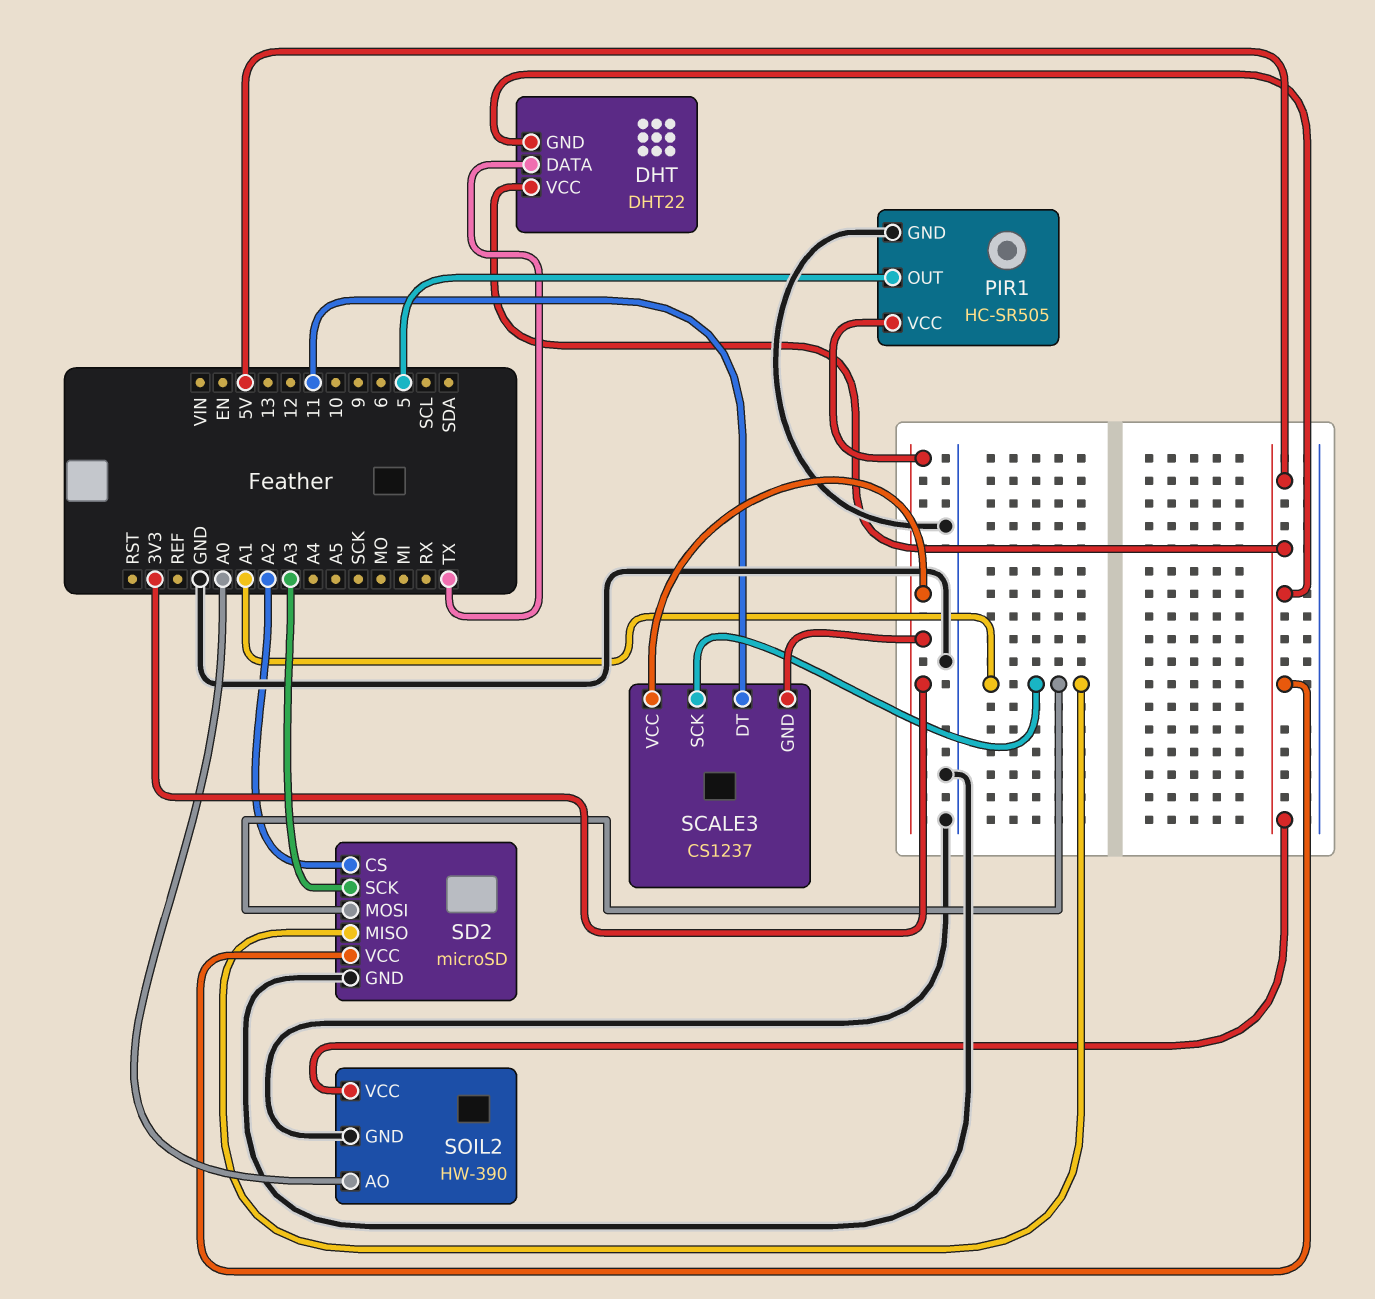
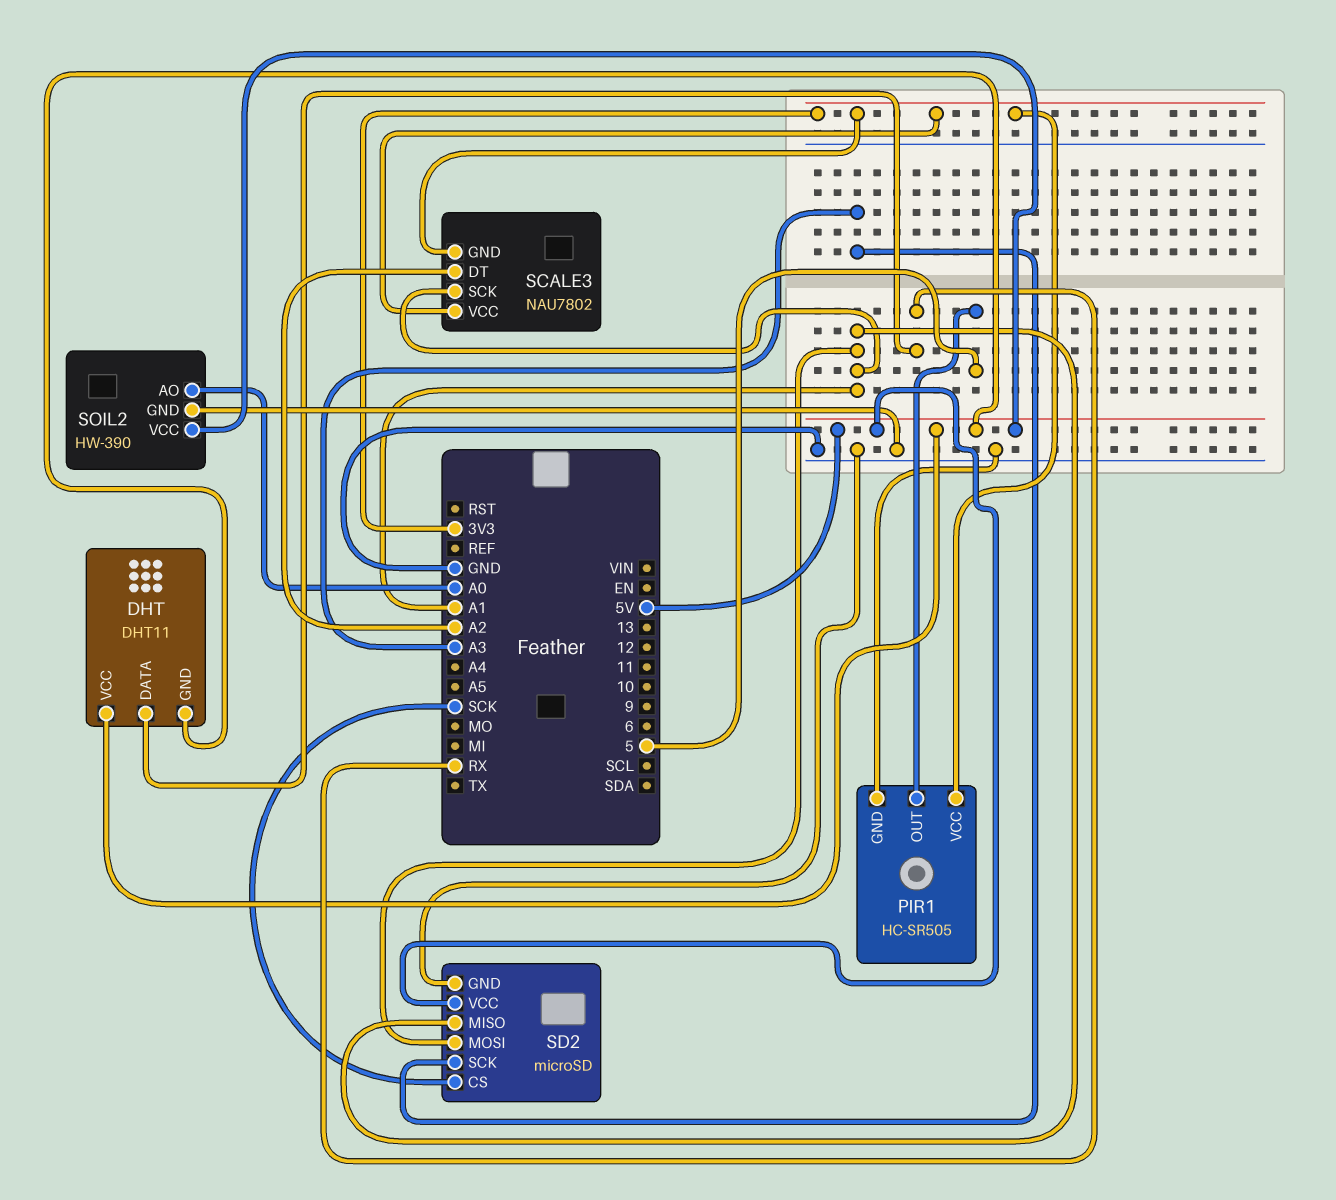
DHT: DHT22 -> DHT11
DHT pin DATA: TX -> RX
SCALE3: CS1237 -> NAU7802
SCALE3 pin DT: 11 -> A2
SD2 pin CS: A2 -> SCK

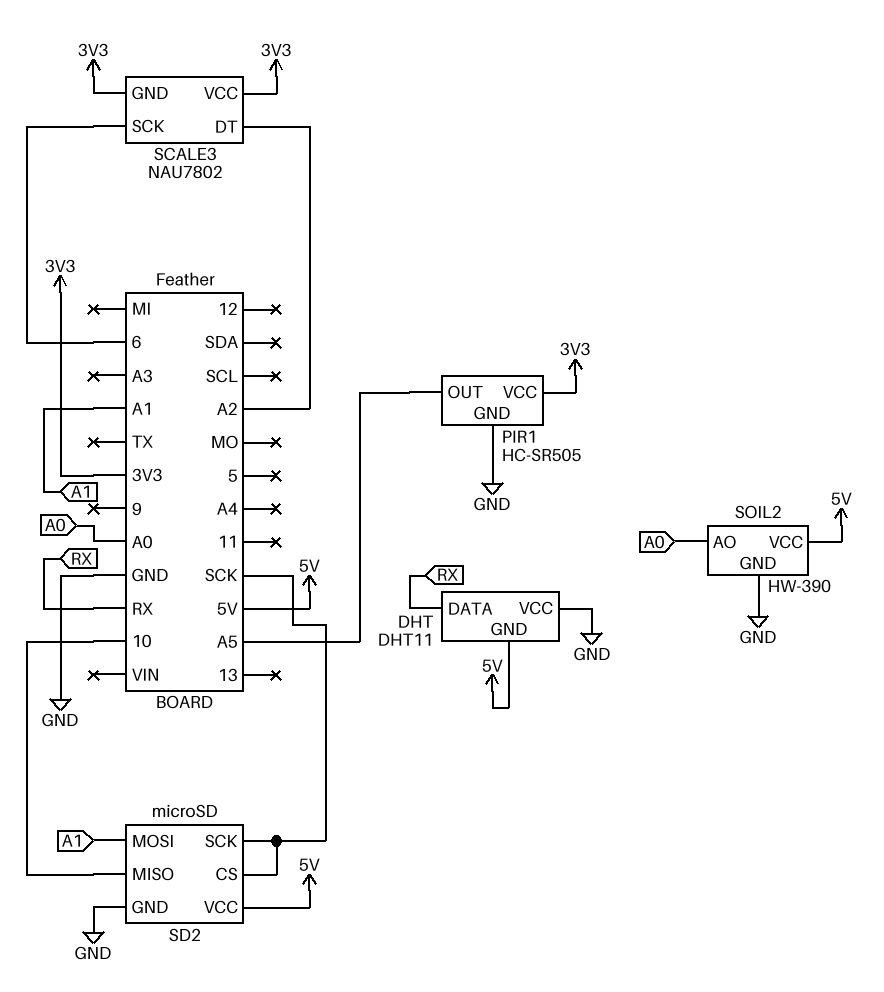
DHT pin VCC: 5V -> GND
PIR1 pin OUT: 5 -> A5
SCALE3 pin SCK: A1 -> 6
SD2 pin MISO: A1 -> 10
SD2 pin SCK: A3 -> SCK

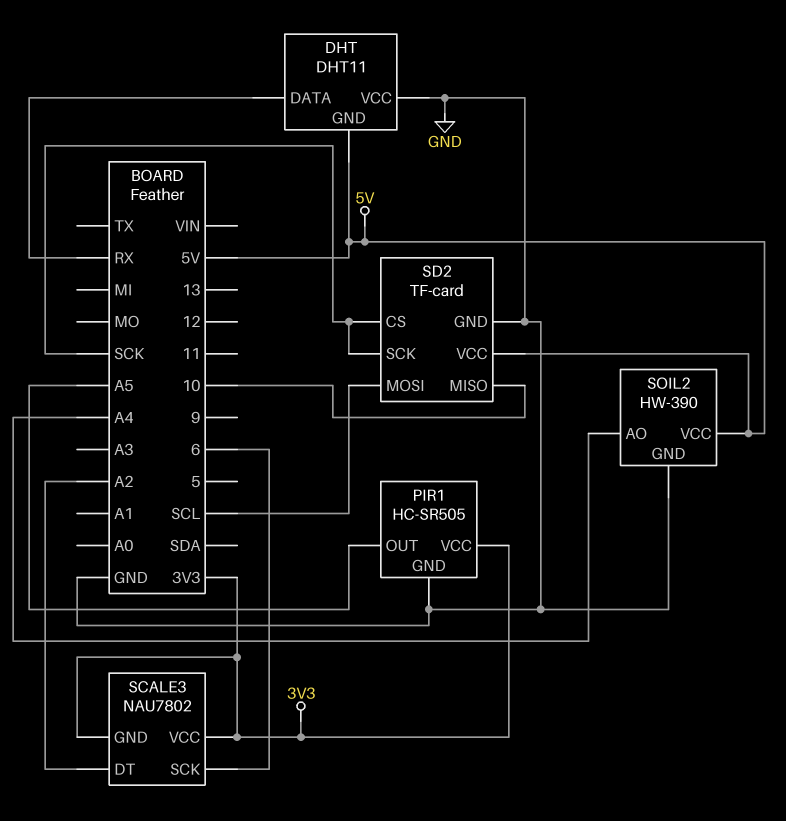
SD2: microSD -> TF-card
SD2 pin MOSI: A1 -> SCL
SOIL2 pin AO: A0 -> A4

